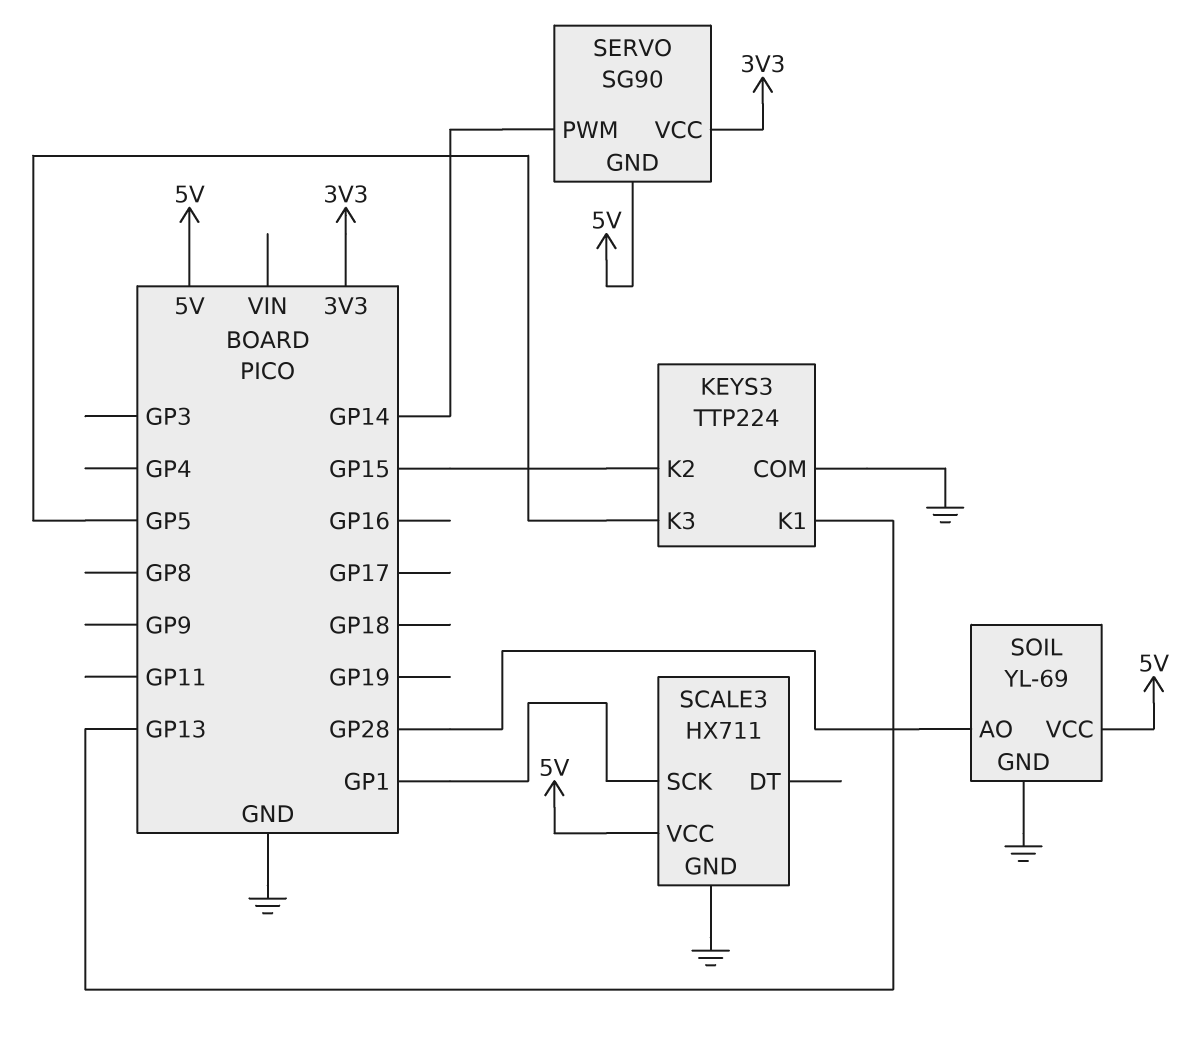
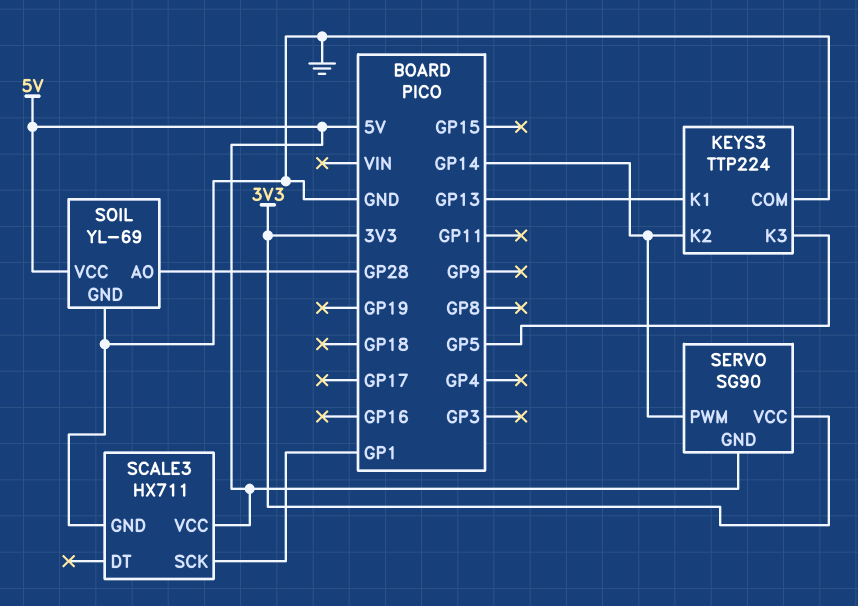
KEYS3 pin K2: GP15 -> GP14

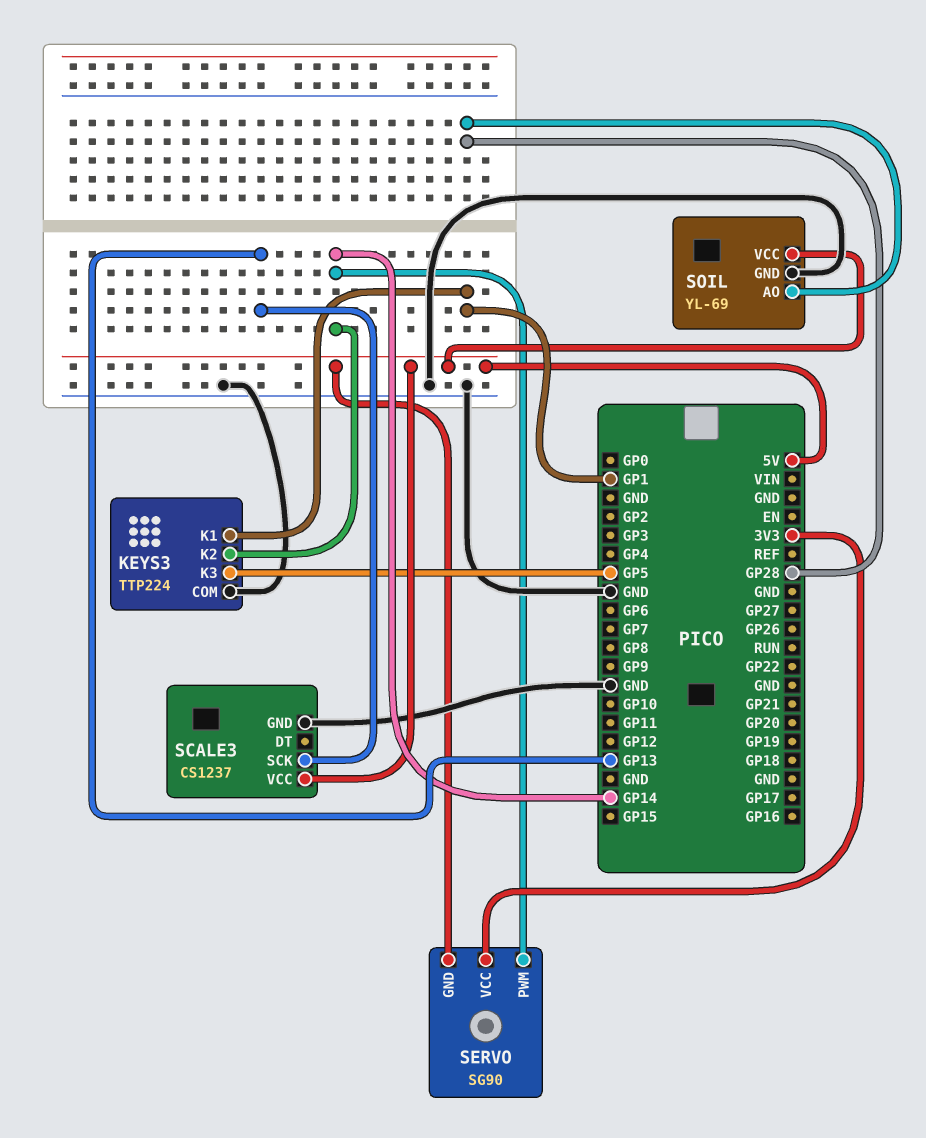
KEYS3 pin K1: GP13 -> GP1
SCALE3: HX711 -> CS1237
SCALE3 pin SCK: GP1 -> GP13

